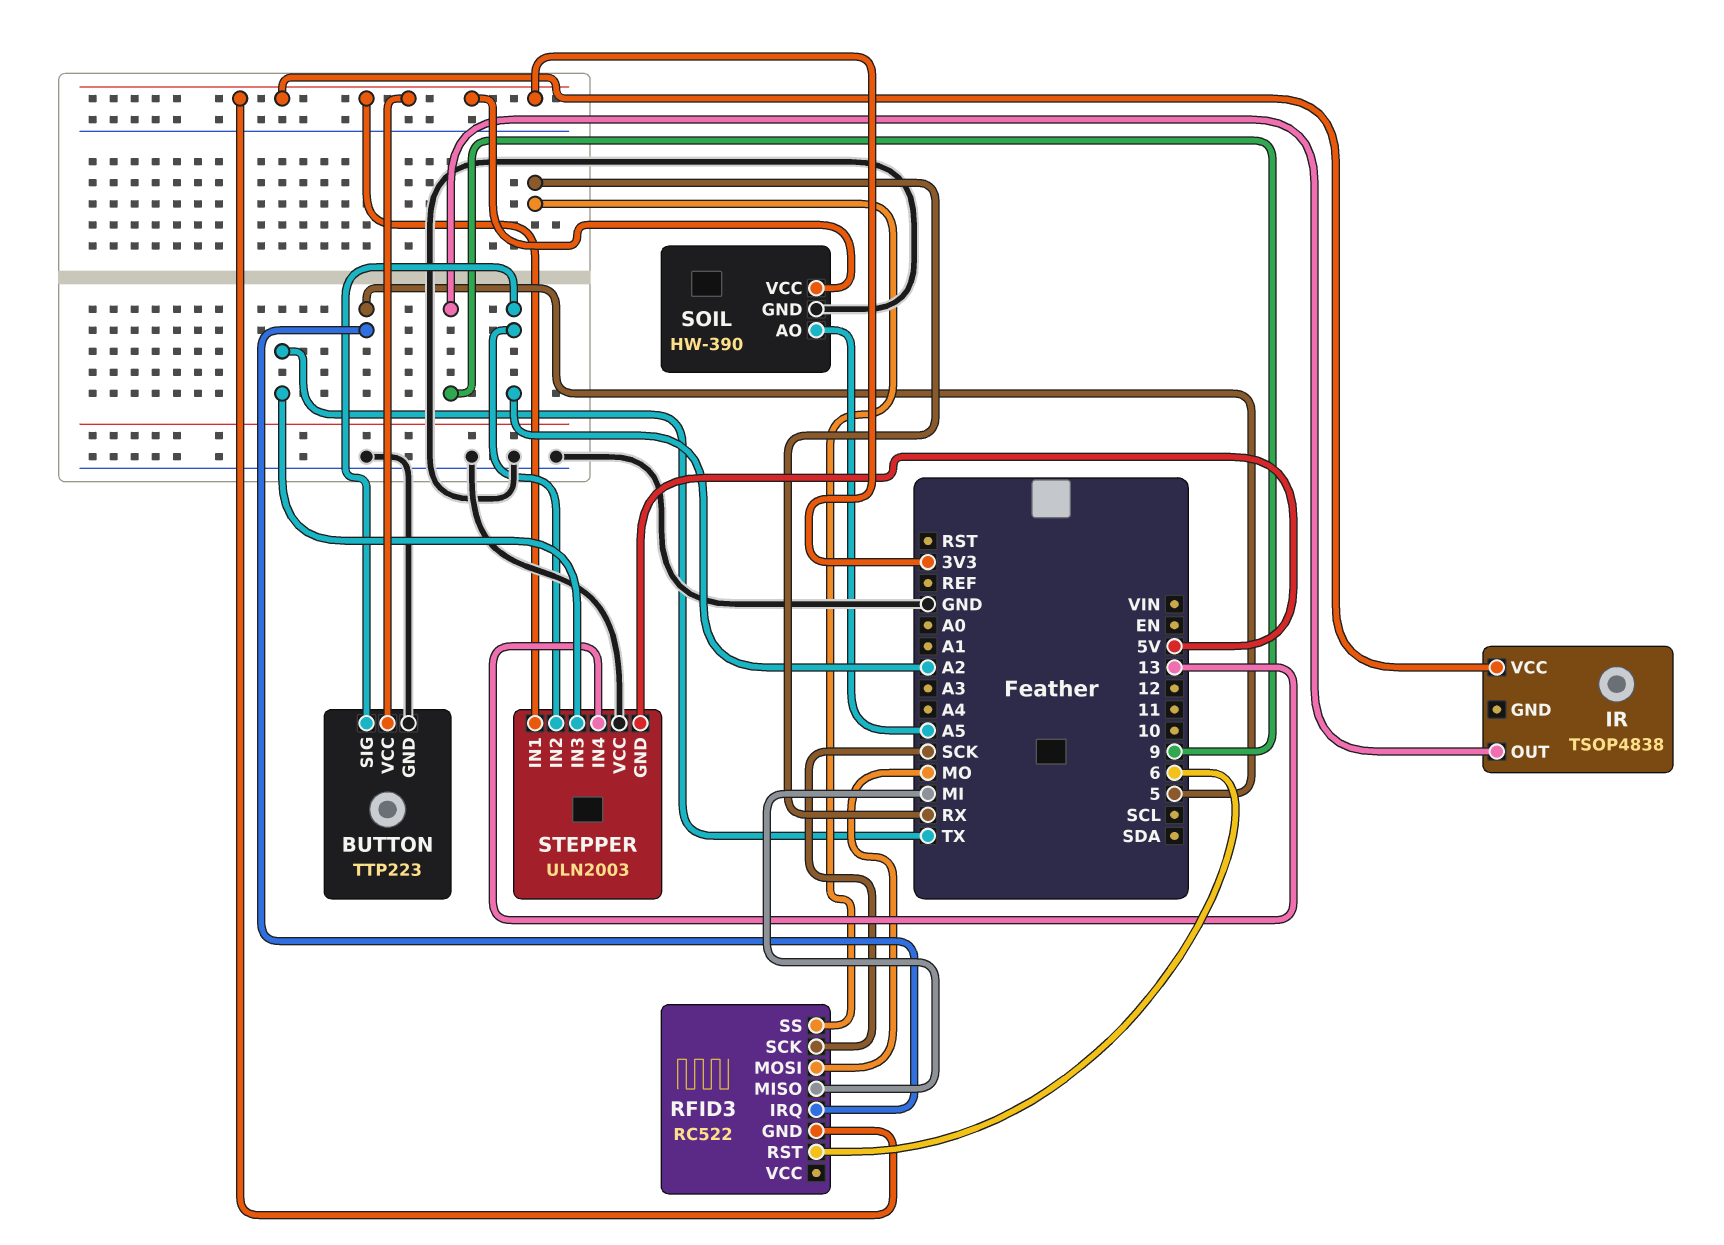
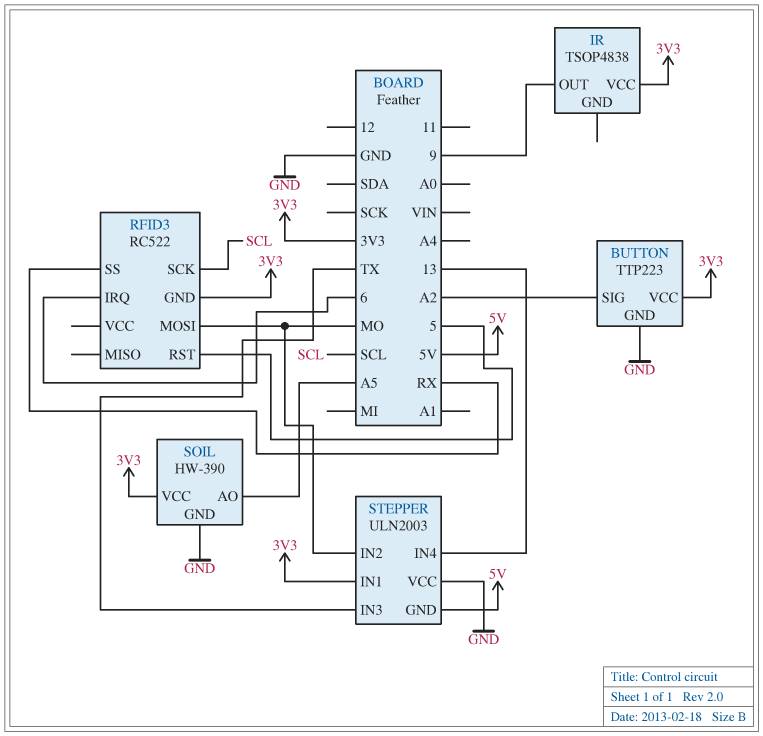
RFID3 pin IRQ: 5 -> 6
RFID3 pin MISO: MI -> none
RFID3 pin RST: 6 -> 5
RFID3 pin SCK: SCK -> SCL
STEPPER pin IN2: A2 -> MO

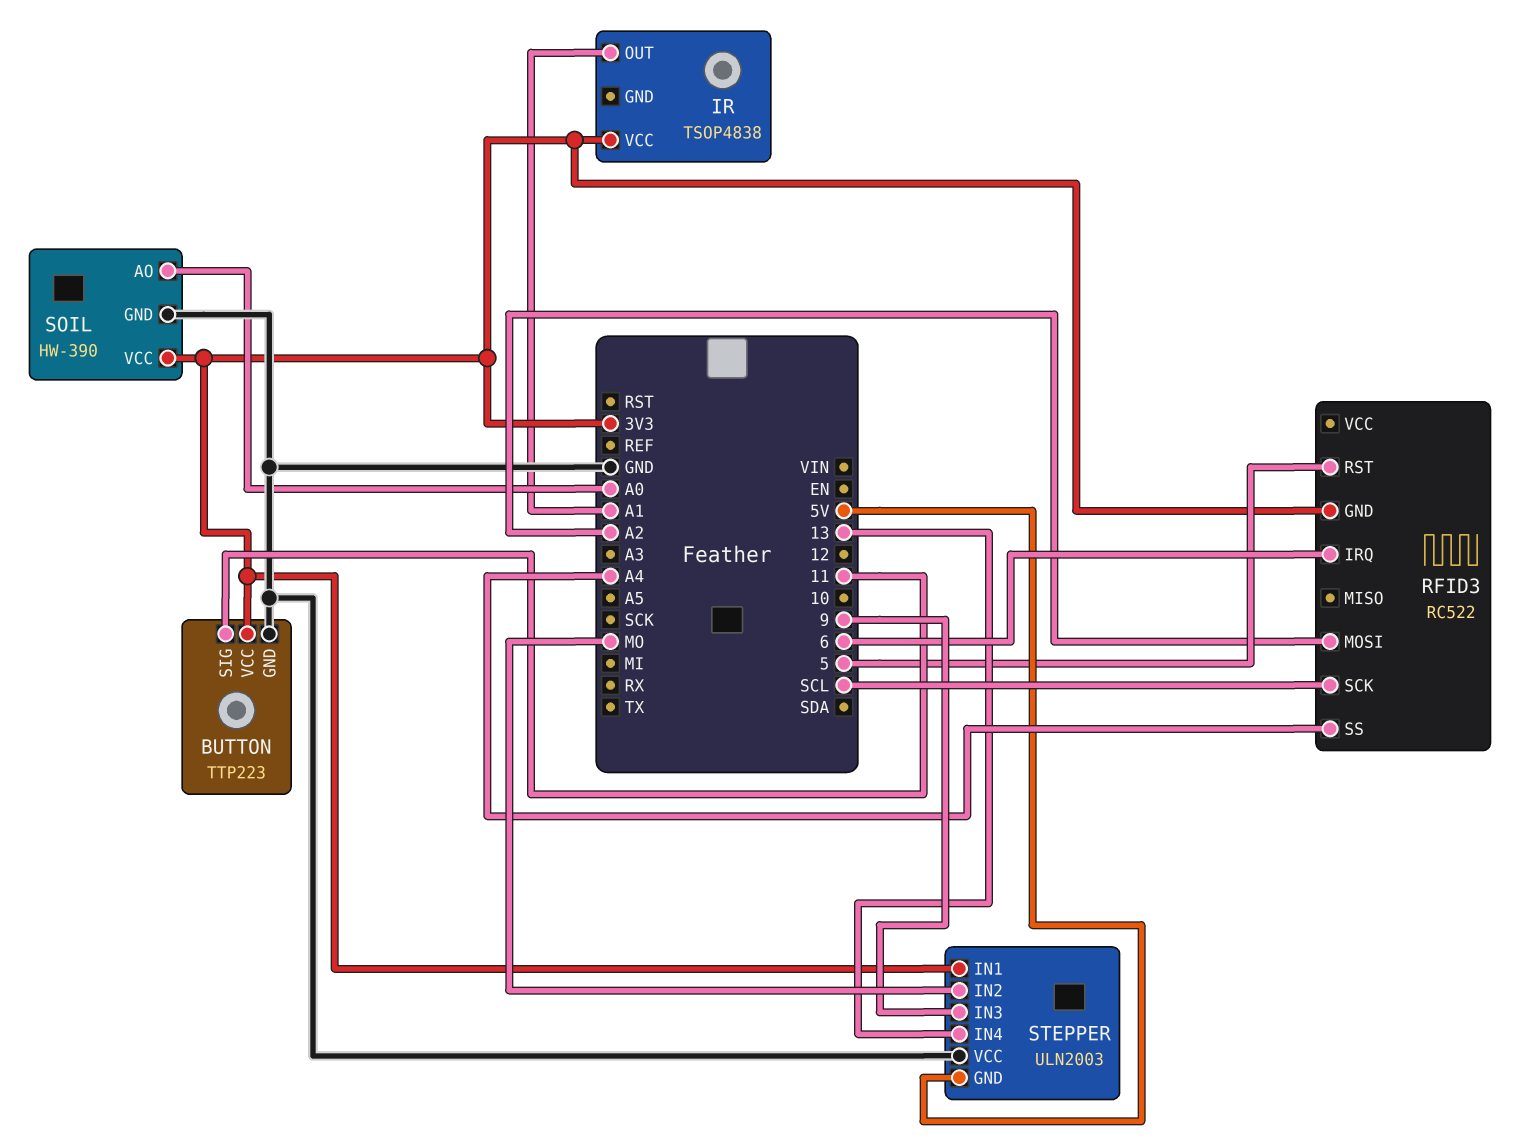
BUTTON pin SIG: A2 -> 11
IR pin OUT: 9 -> A1
RFID3 pin MOSI: MO -> A2
RFID3 pin SS: RX -> A4
SOIL pin AO: A5 -> A0
STEPPER pin IN3: TX -> 9

